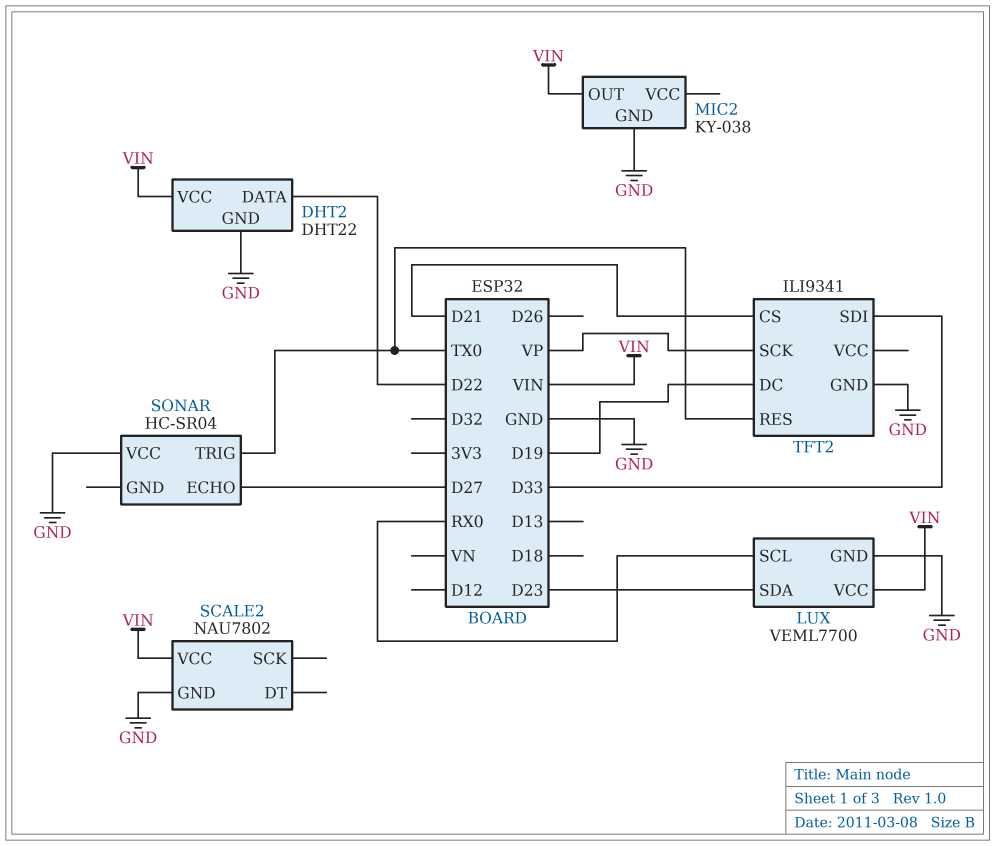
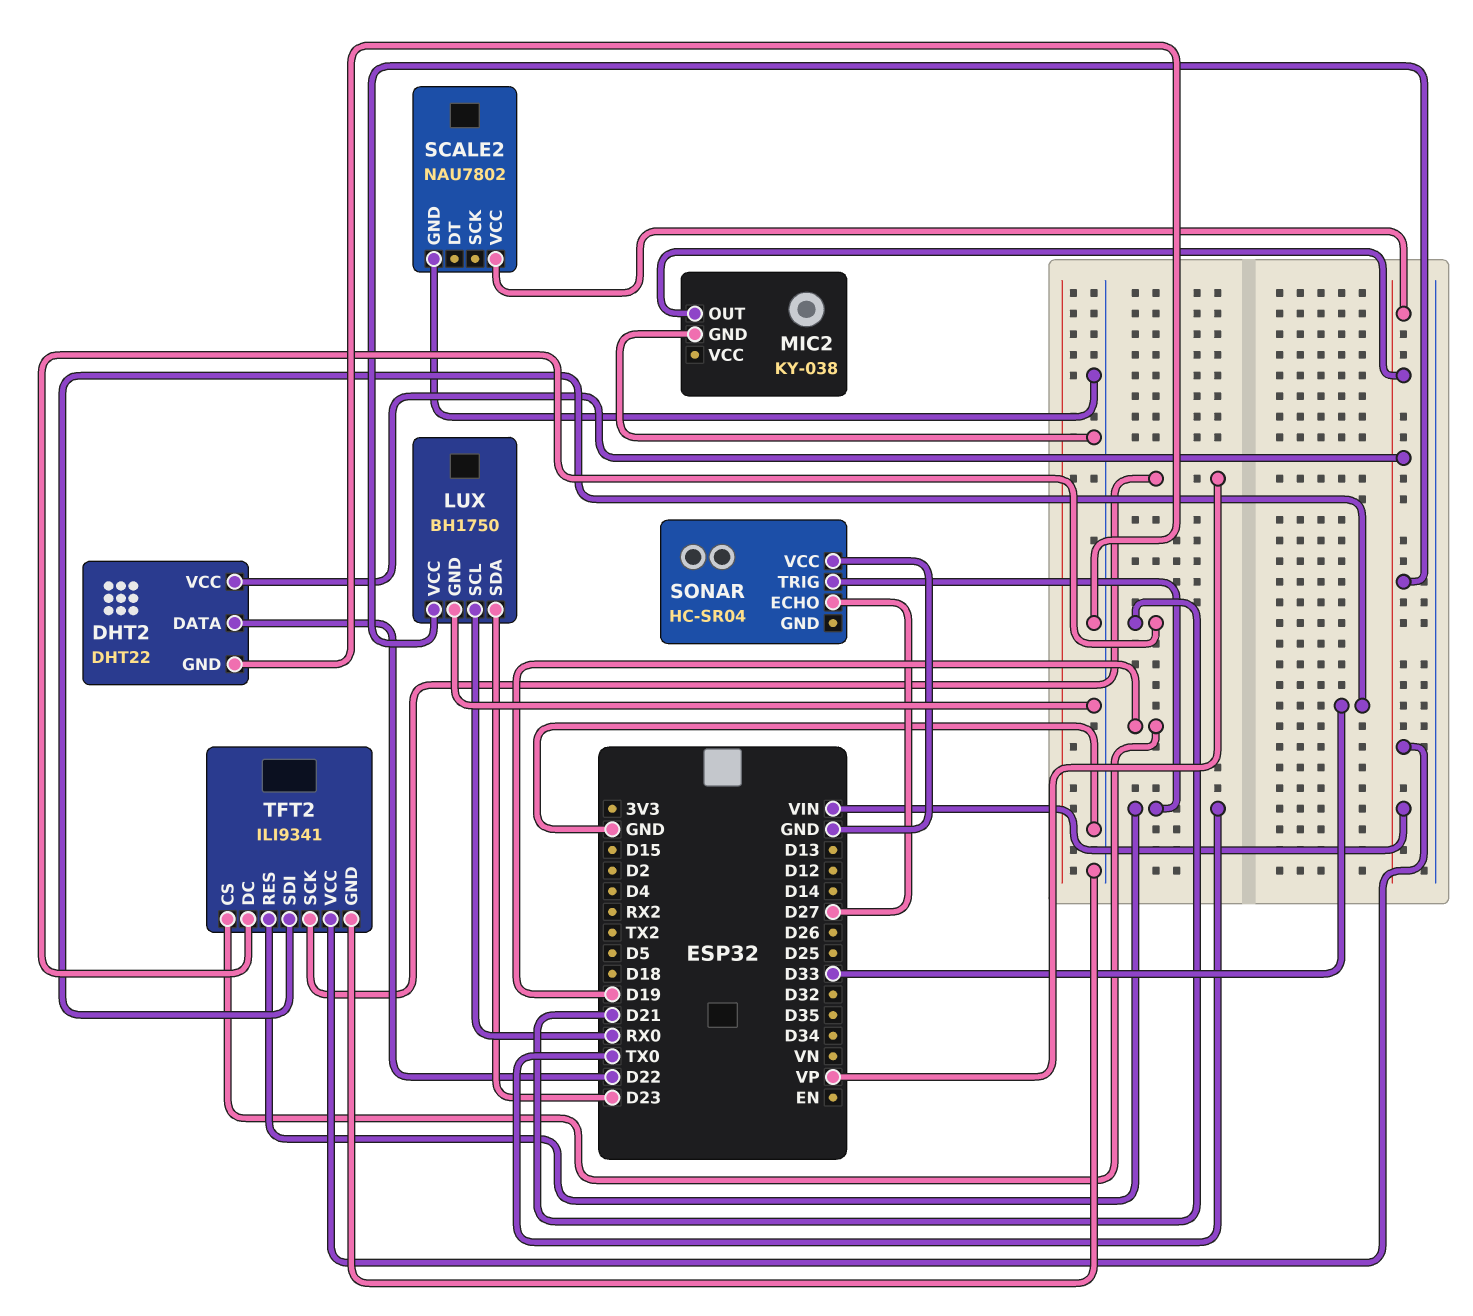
LUX: VEML7700 -> BH1750
TFT2 pin CS: D21 -> D19
TFT2 pin DC: D19 -> D21
TFT2 pin VCC: none -> VIN

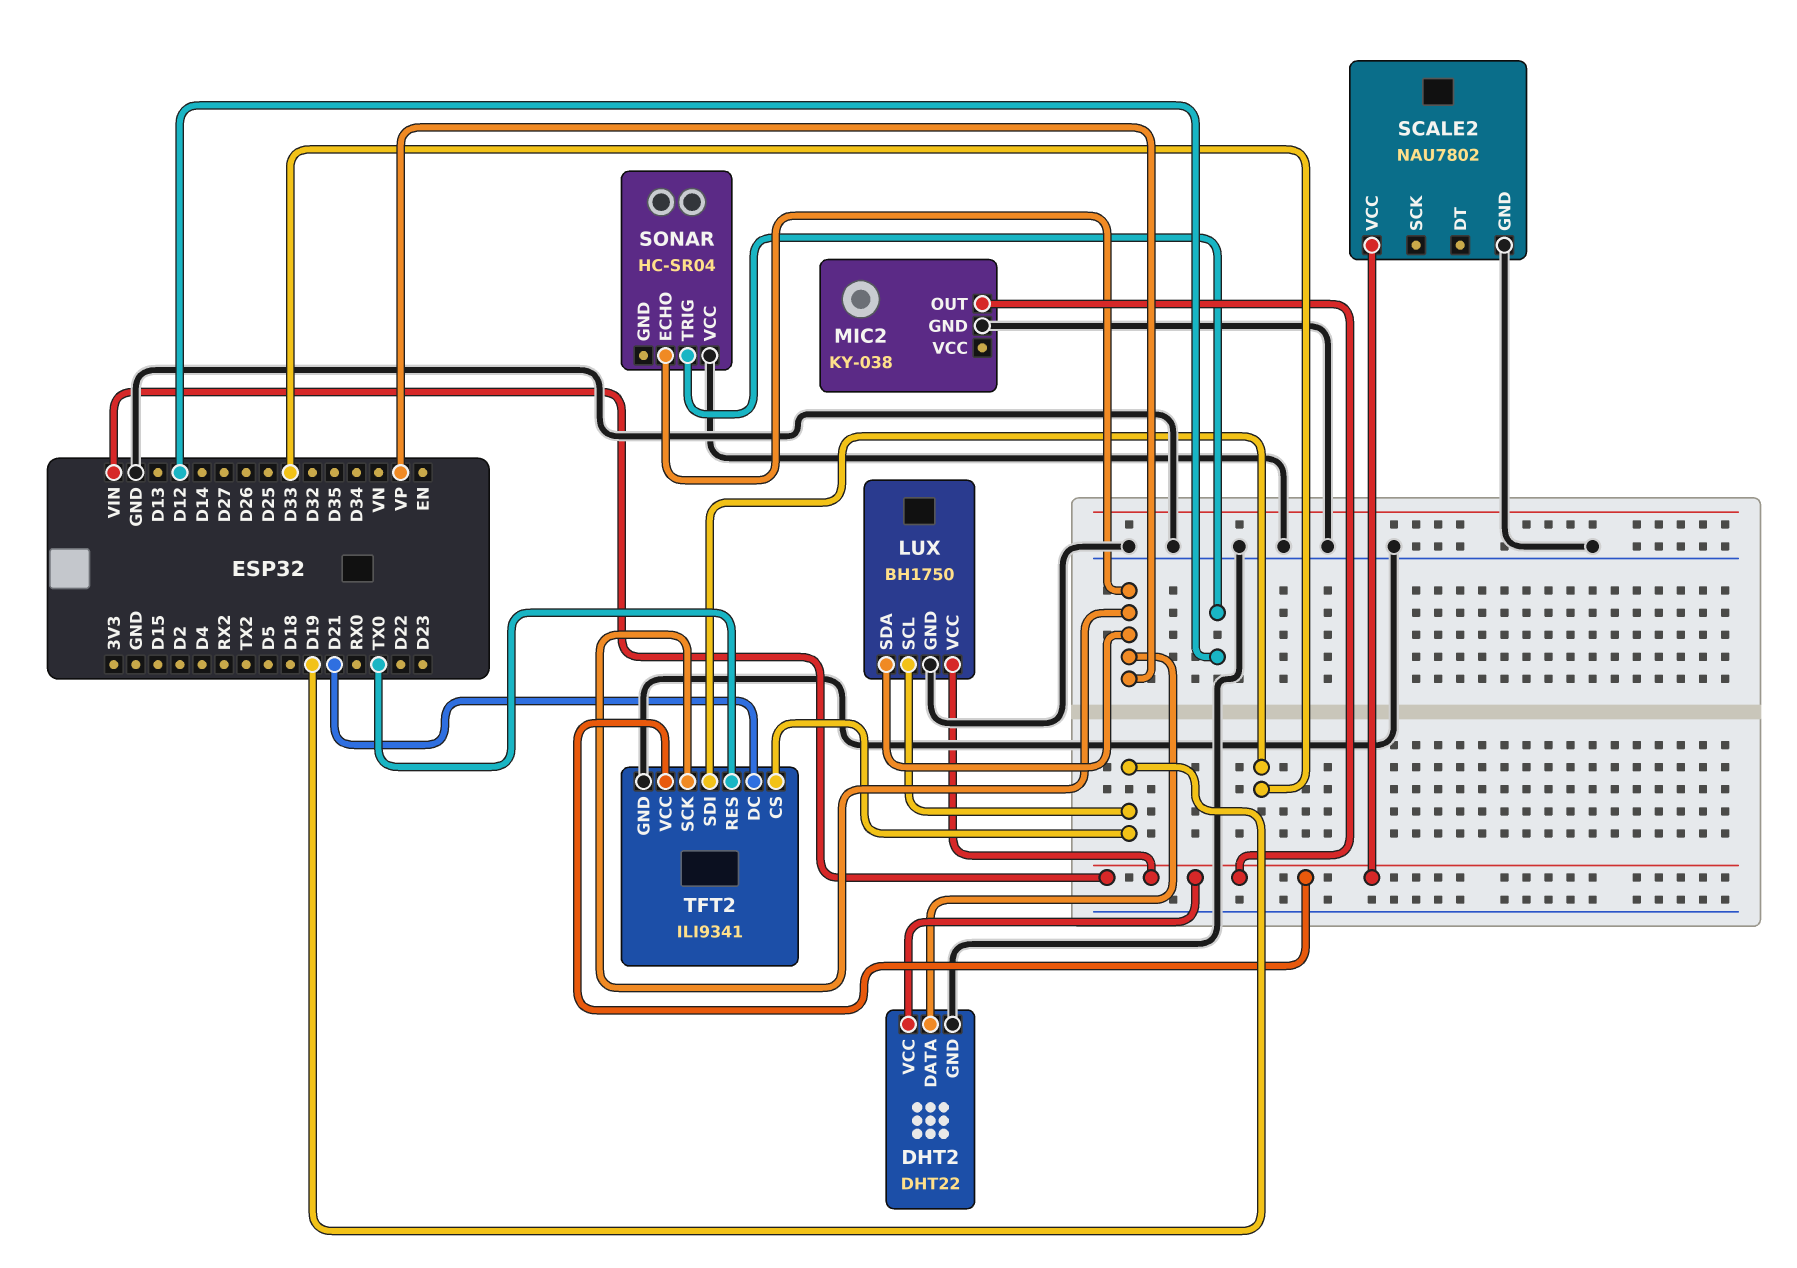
DHT2 pin DATA: D22 -> VP
LUX pin SCL: RX0 -> D19
LUX pin SDA: D23 -> VP
SONAR pin ECHO: D27 -> VP
SONAR pin TRIG: TX0 -> D12

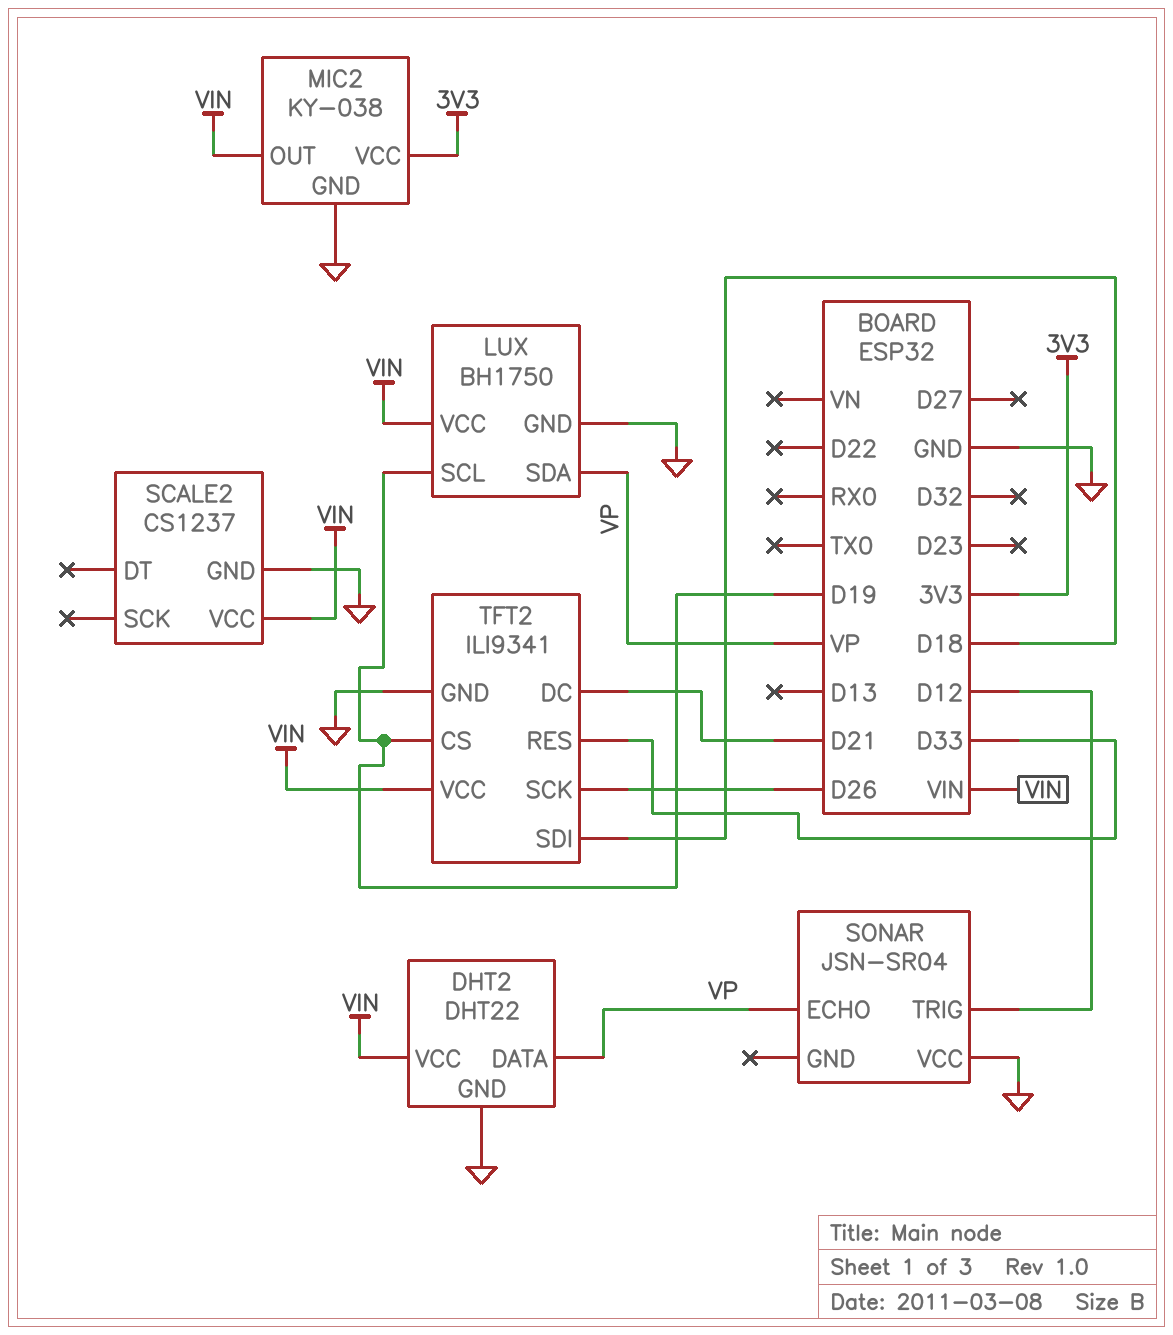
MIC2 pin VCC: none -> 3V3
SCALE2: NAU7802 -> CS1237
SONAR: HC-SR04 -> JSN-SR04
TFT2 pin RES: TX0 -> D33
TFT2 pin SCK: VP -> D26
TFT2 pin SDI: D33 -> D18

